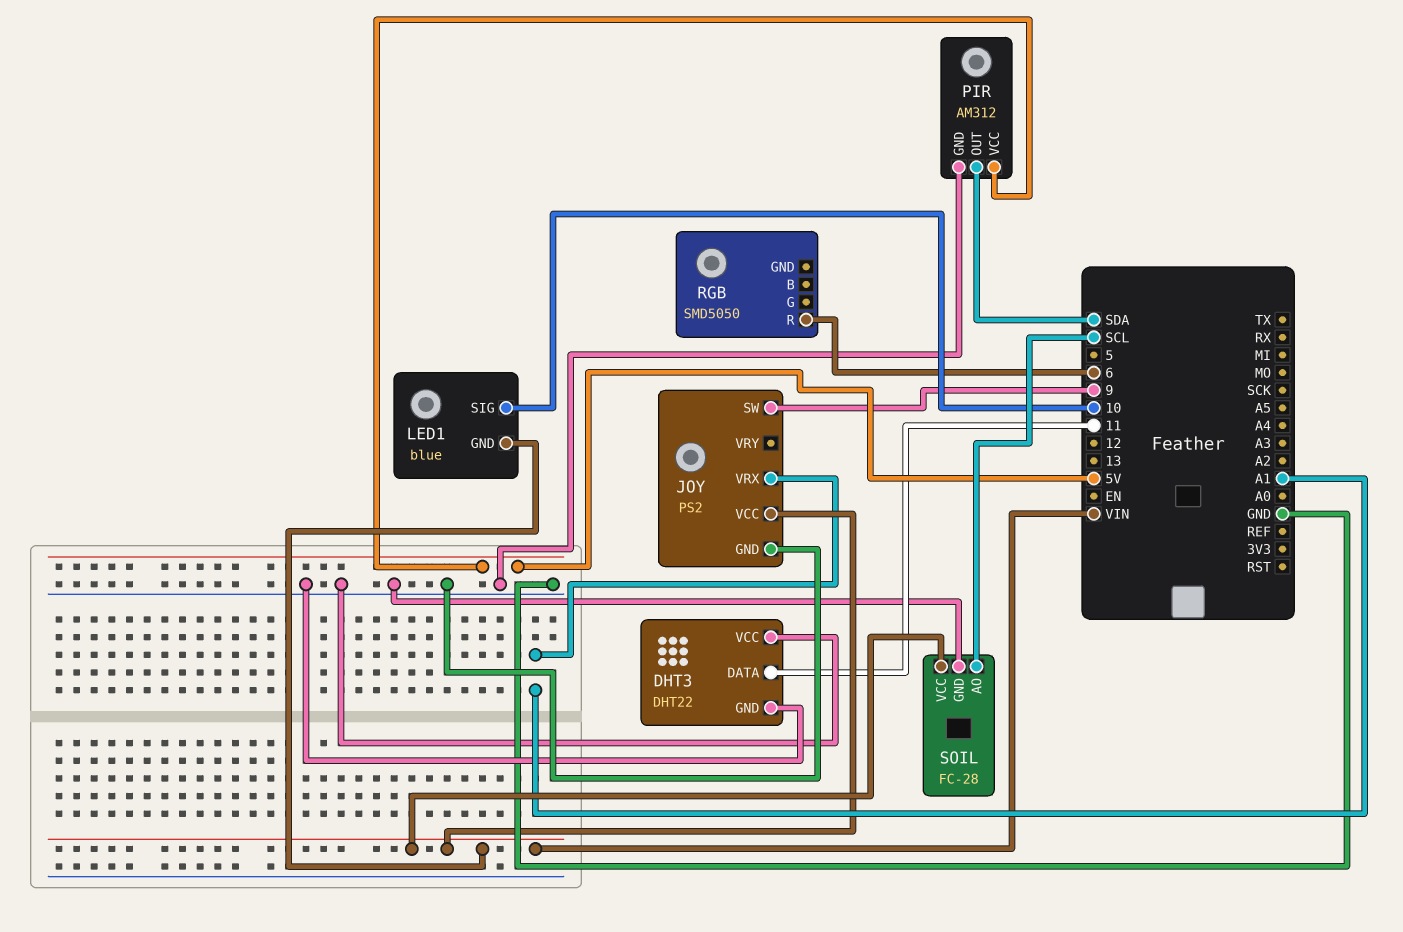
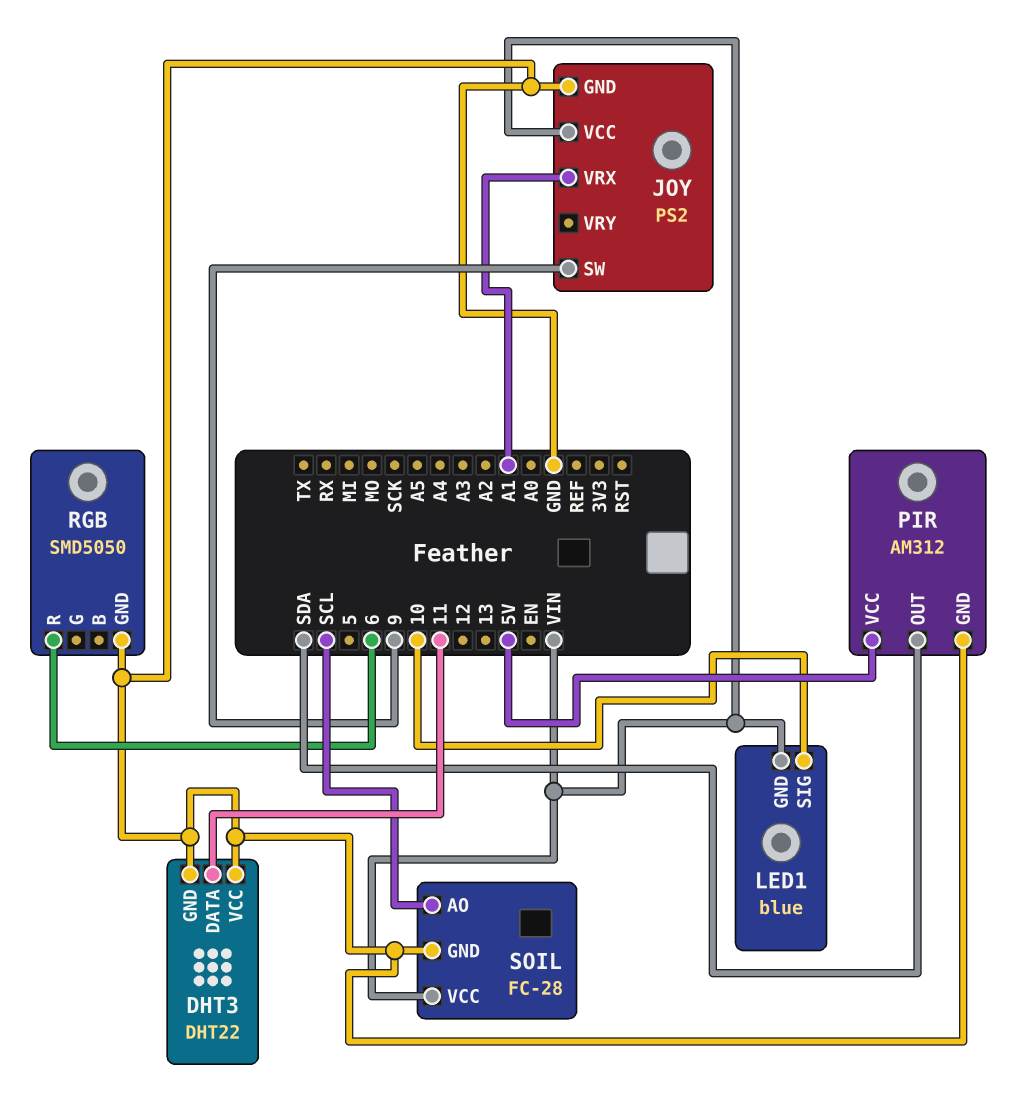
RGB pin GND: none -> GND

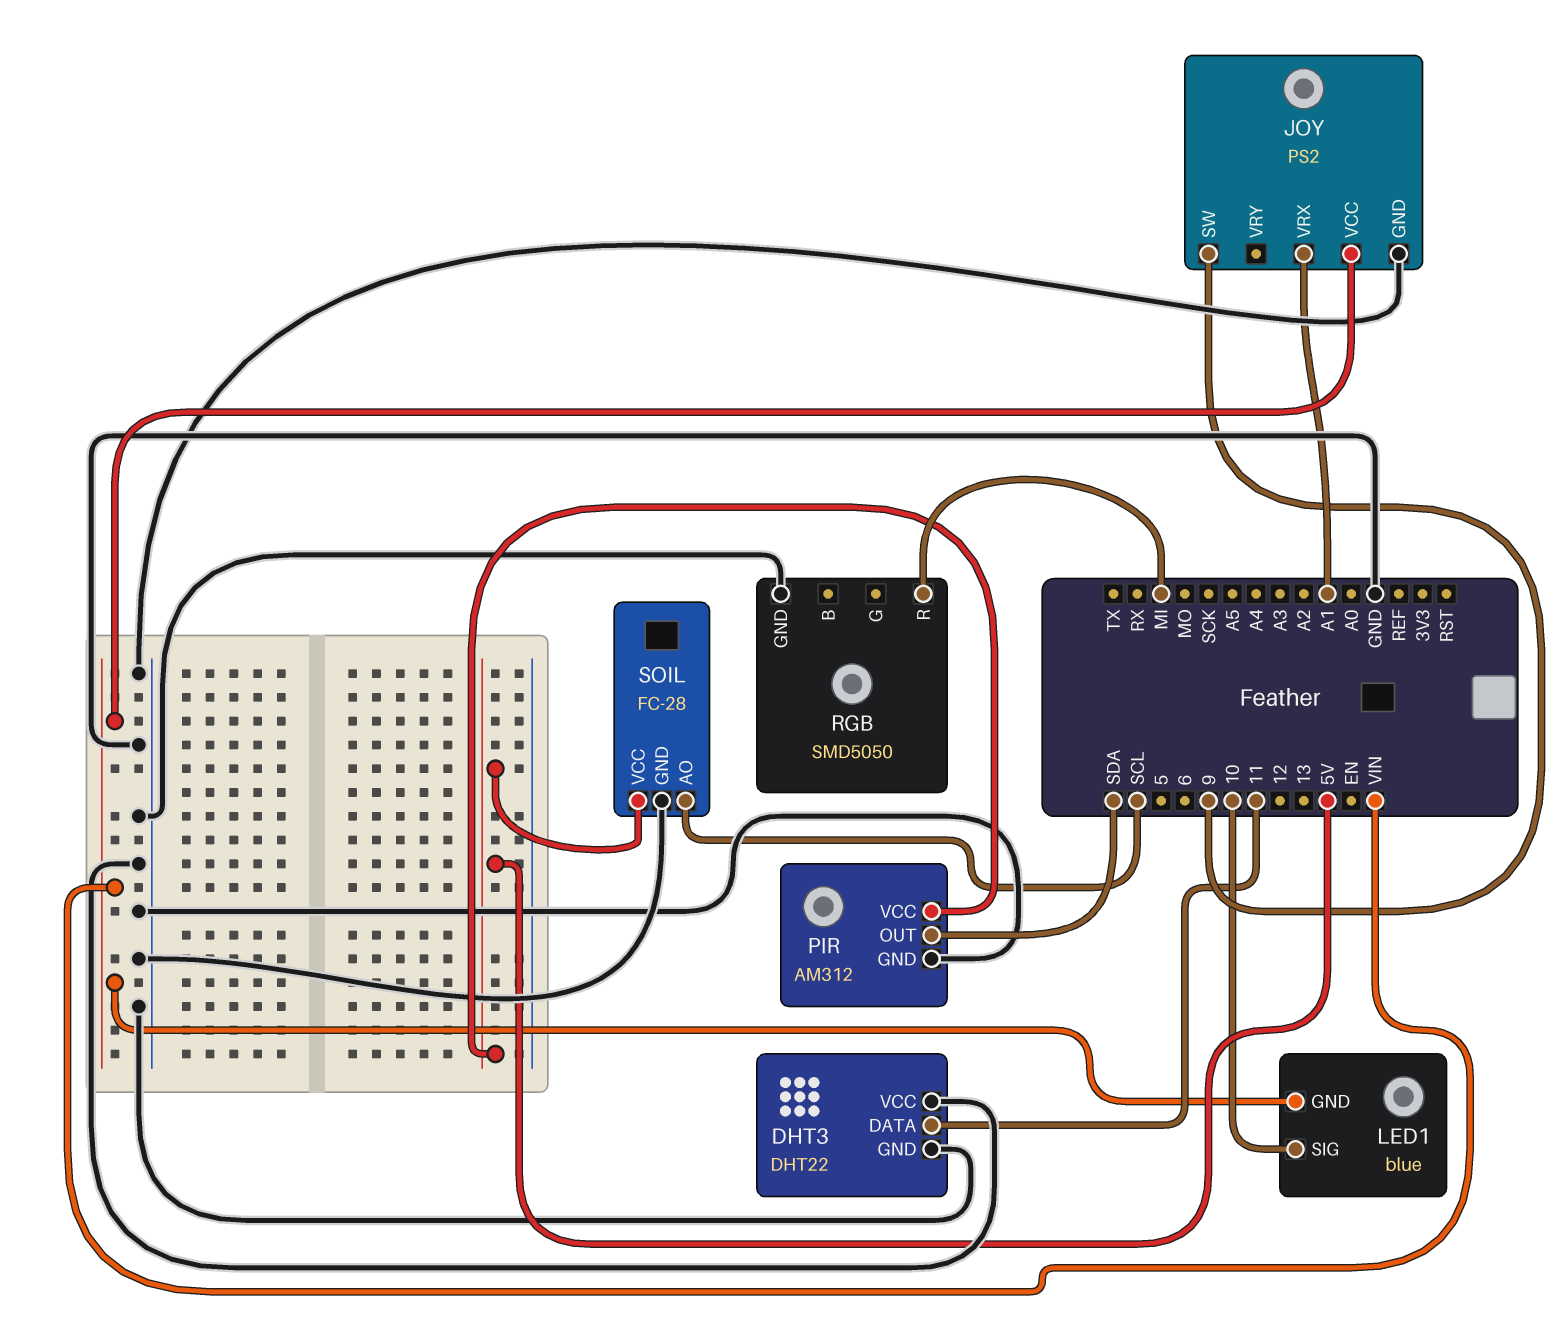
RGB pin R: 6 -> MI
SOIL pin VCC: VIN -> 5V

